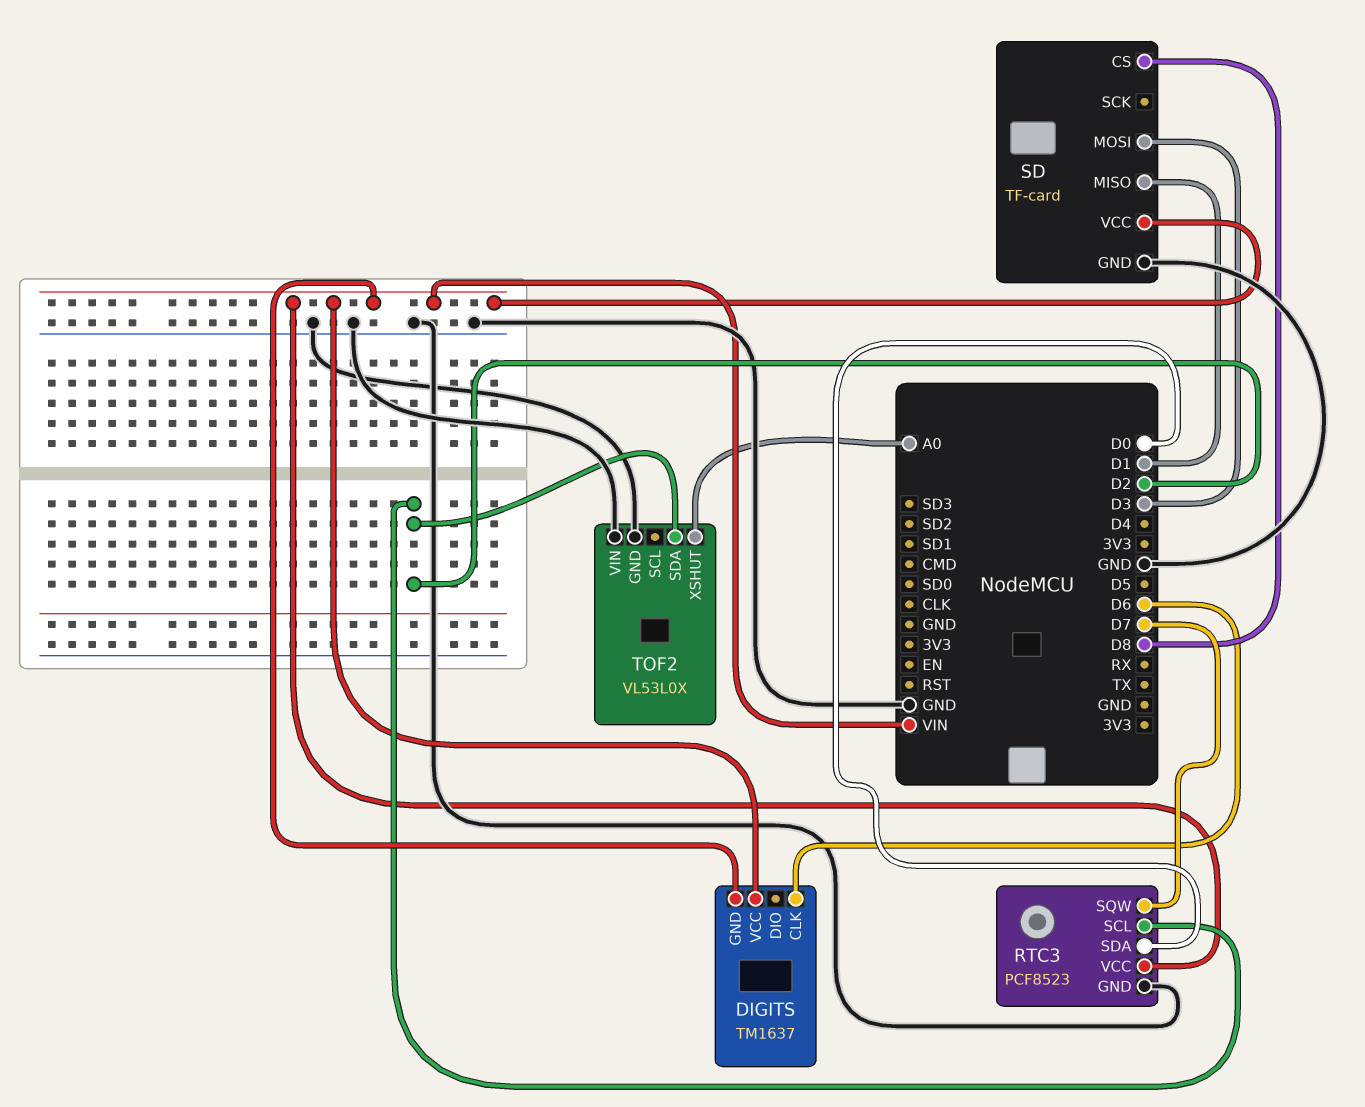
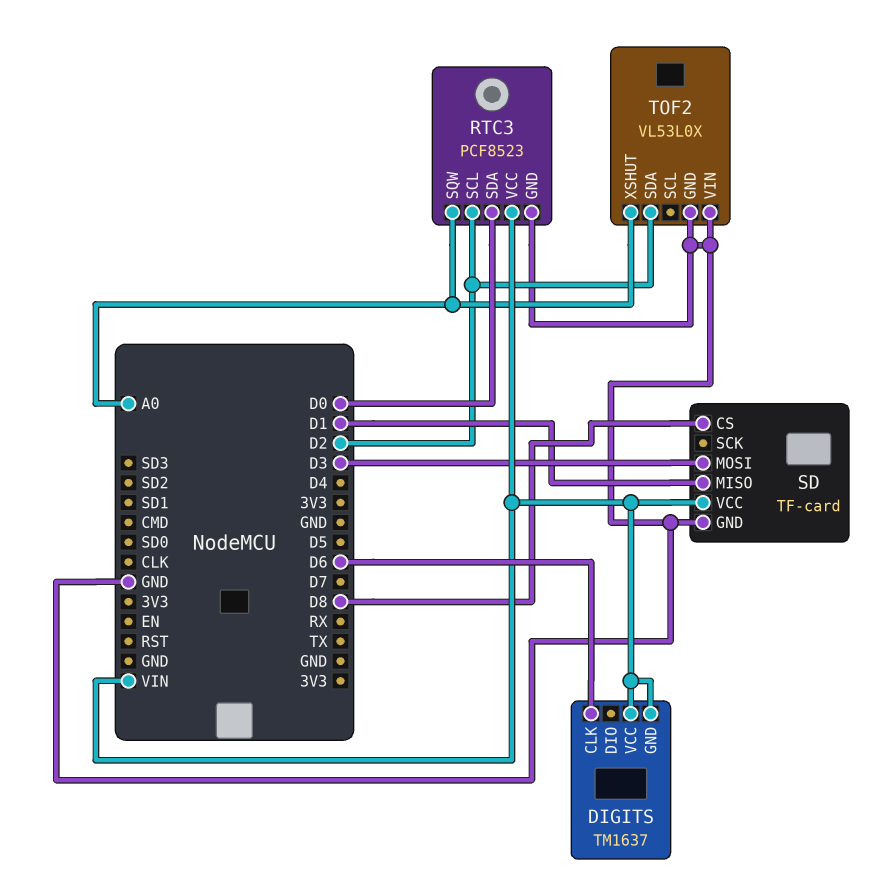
RTC3 pin SQW: D7 -> A0

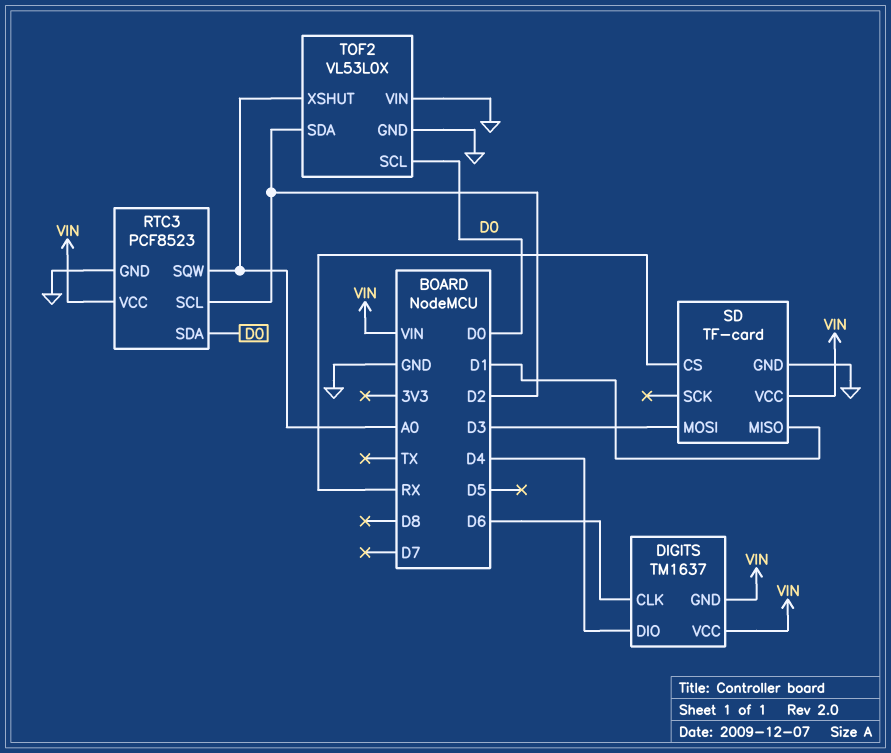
DIGITS pin DIO: none -> D4
SD pin CS: D8 -> RX
TOF2 pin SCL: none -> D0

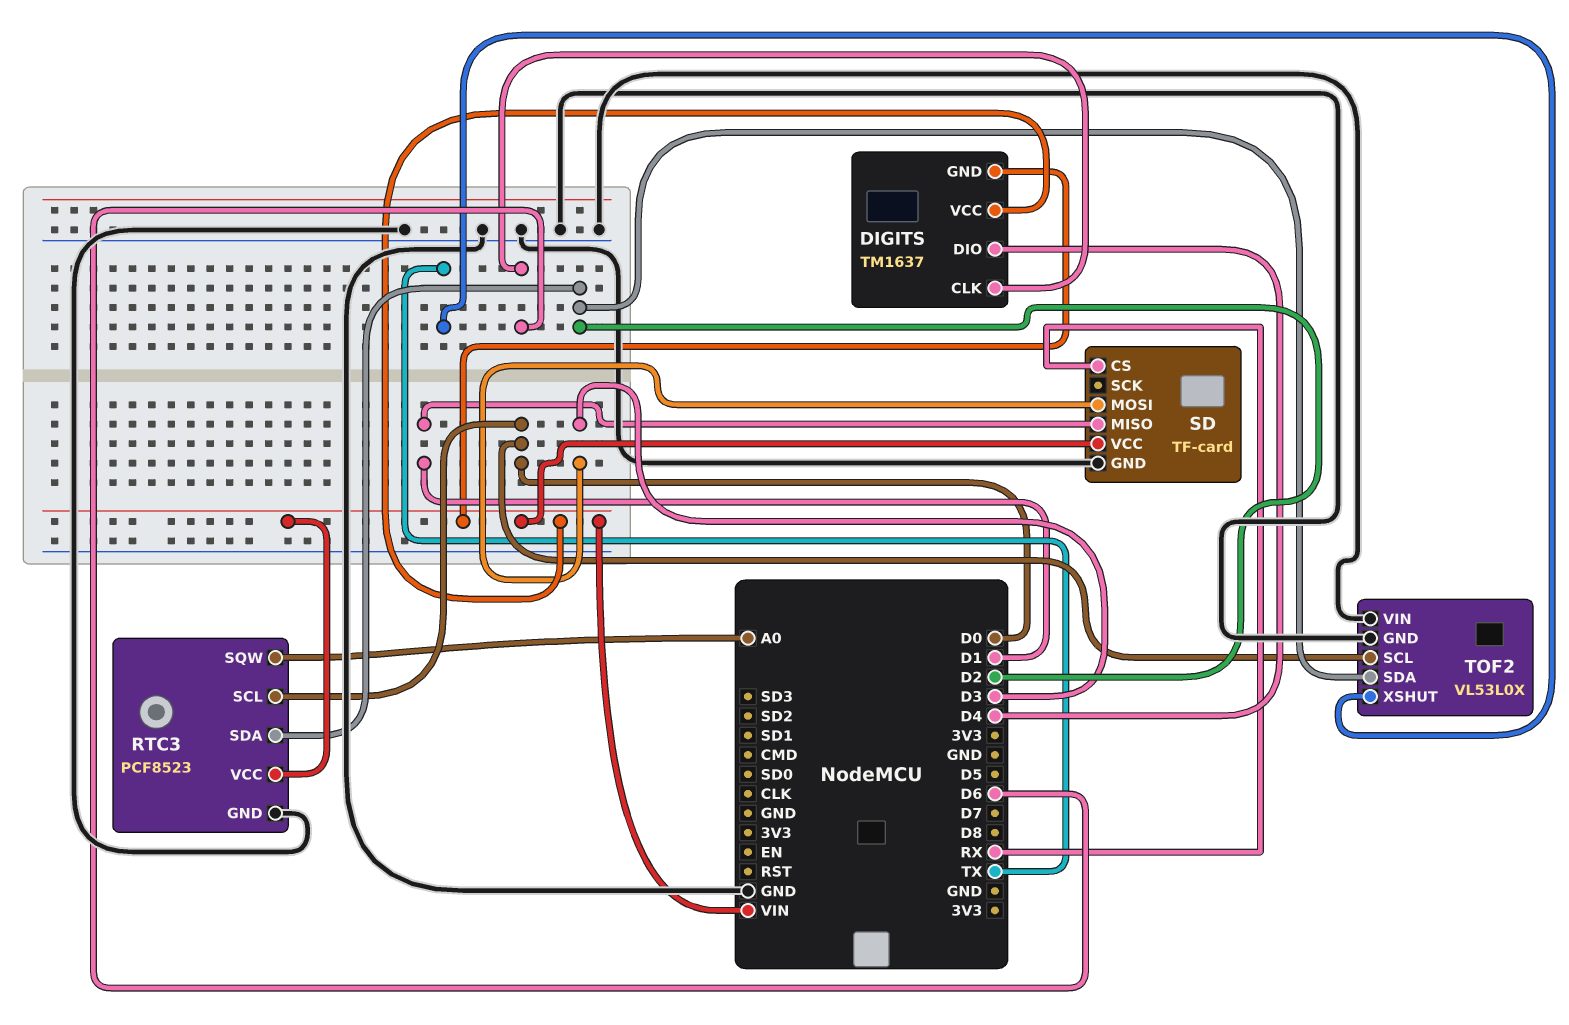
RTC3 pin SCL: D2 -> D0
RTC3 pin SDA: D0 -> D2
TOF2 pin XSHUT: A0 -> TX

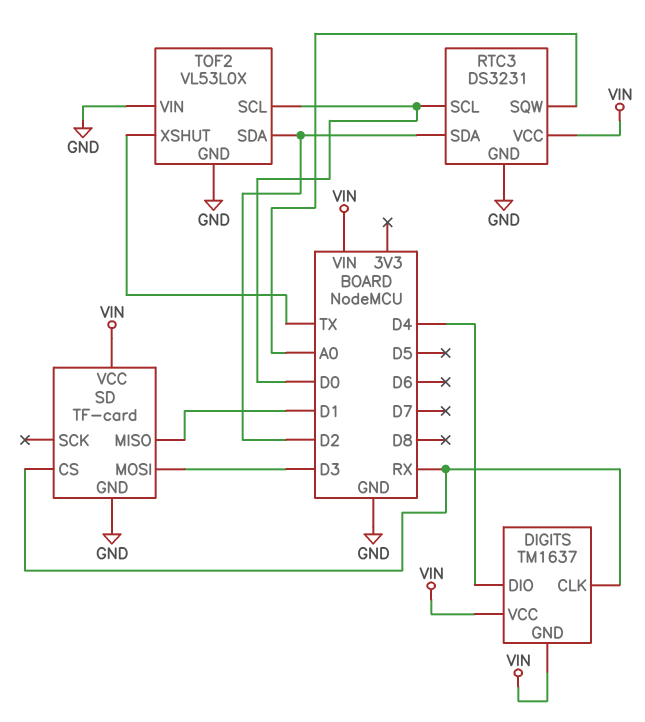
DIGITS pin CLK: D6 -> RX
RTC3: PCF8523 -> DS3231

